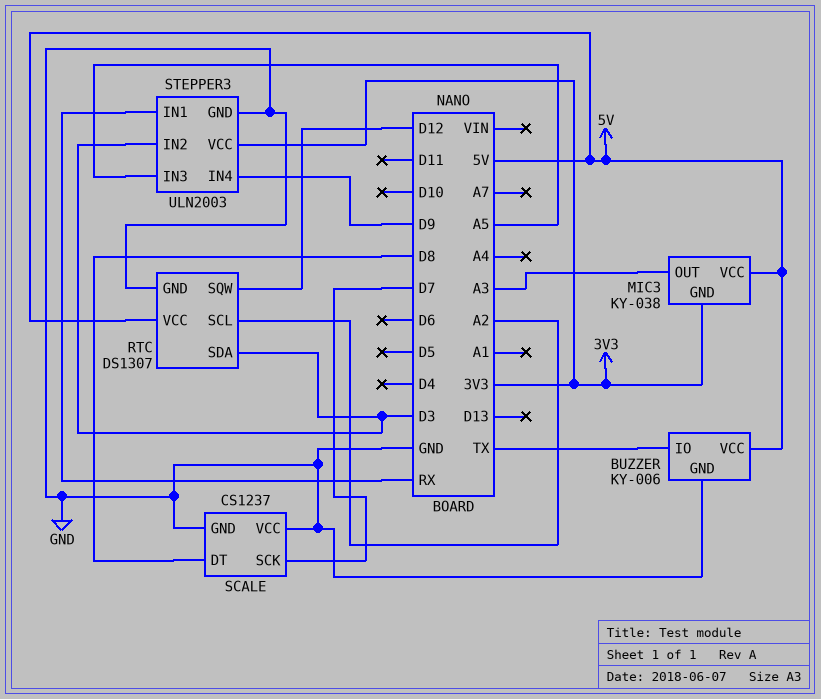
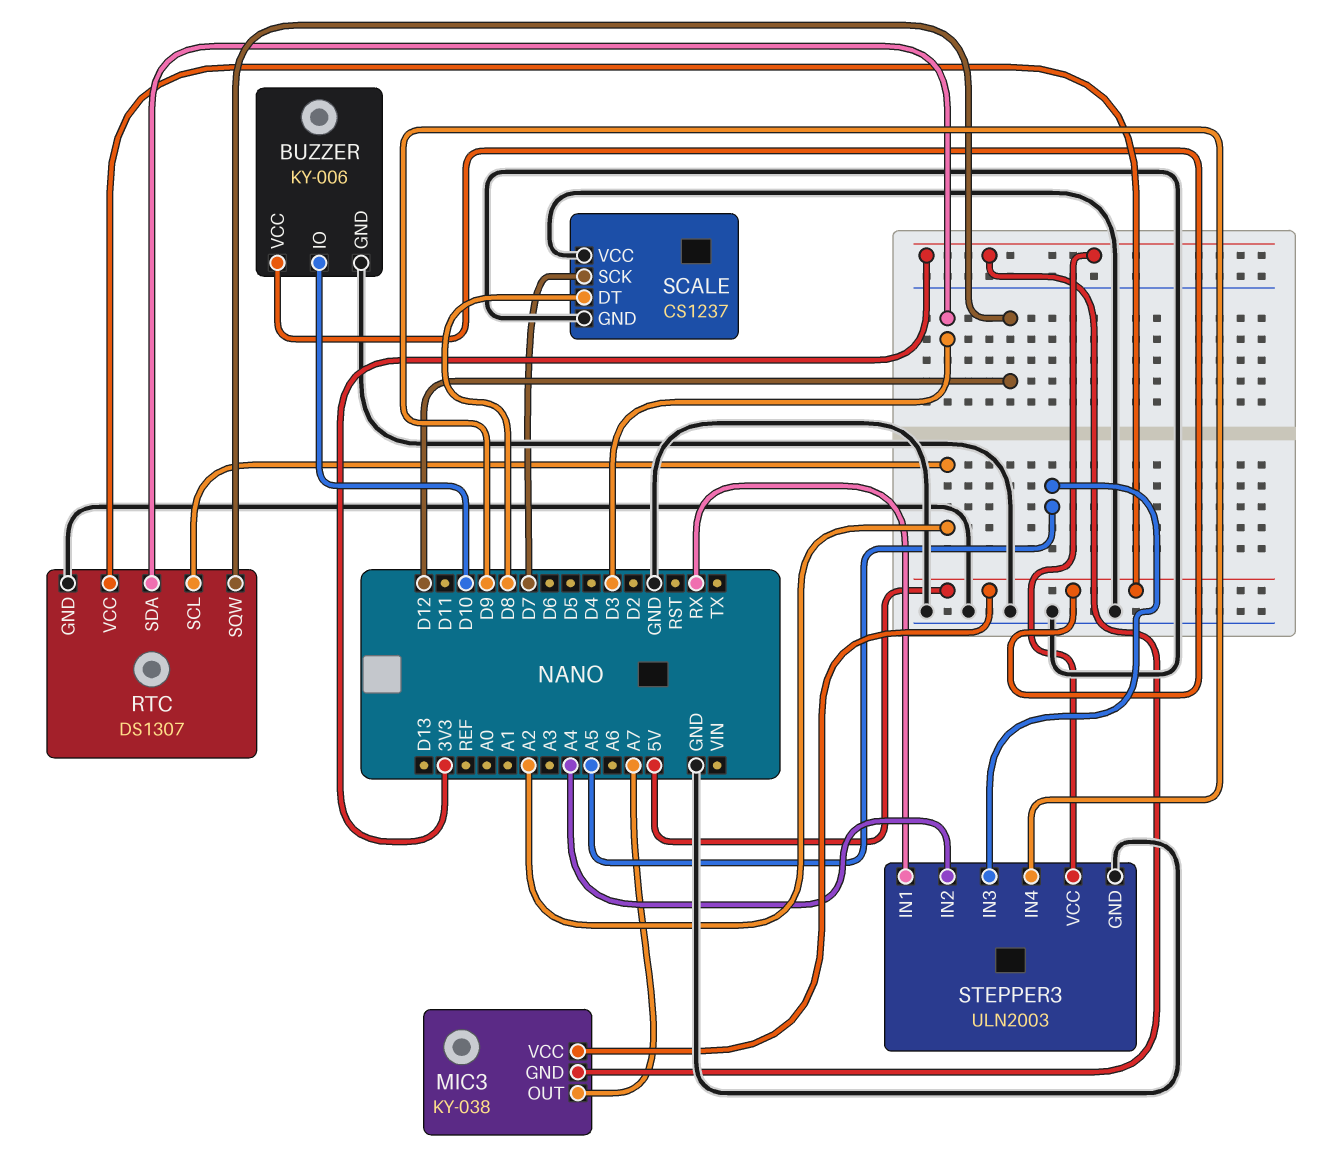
BUZZER pin IO: TX -> D10
MIC3 pin OUT: A3 -> A7
STEPPER3 pin IN2: D3 -> A4

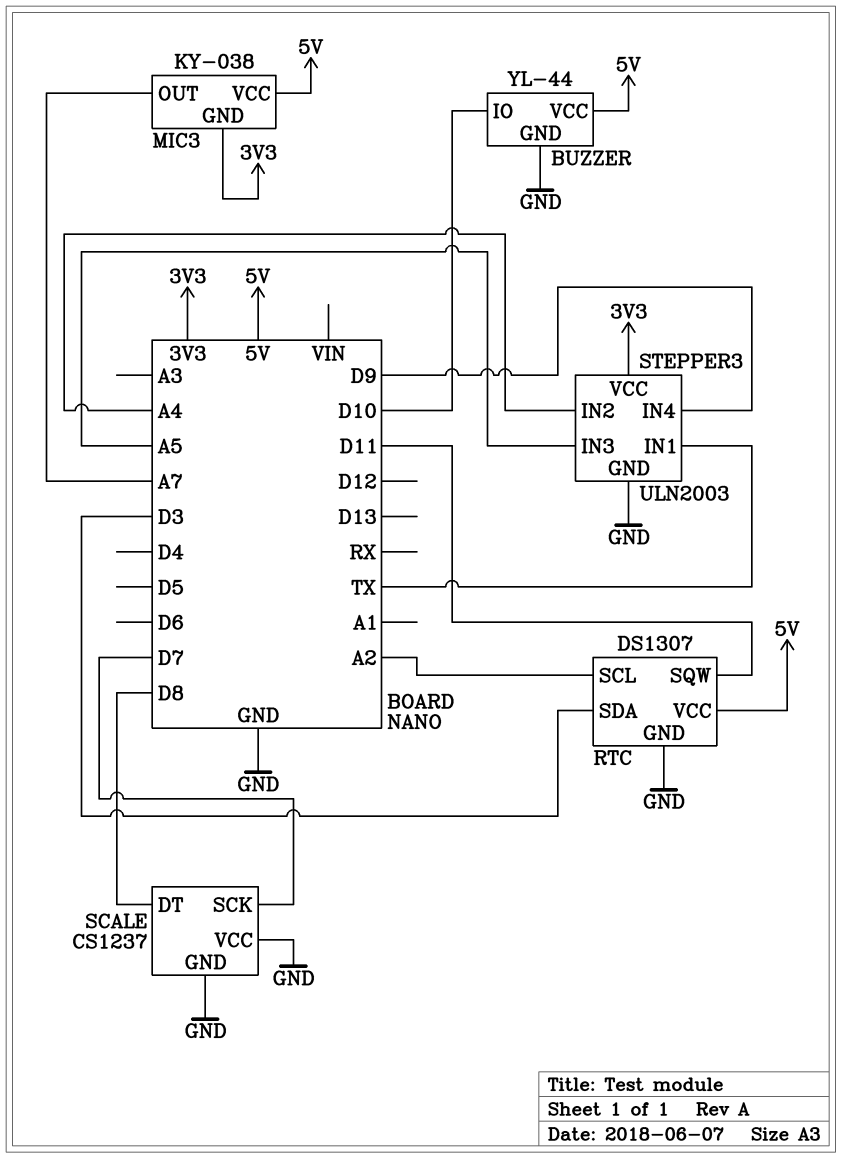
BUZZER: KY-006 -> YL-44
RTC pin SQW: D12 -> D11
STEPPER3 pin IN1: RX -> TX

